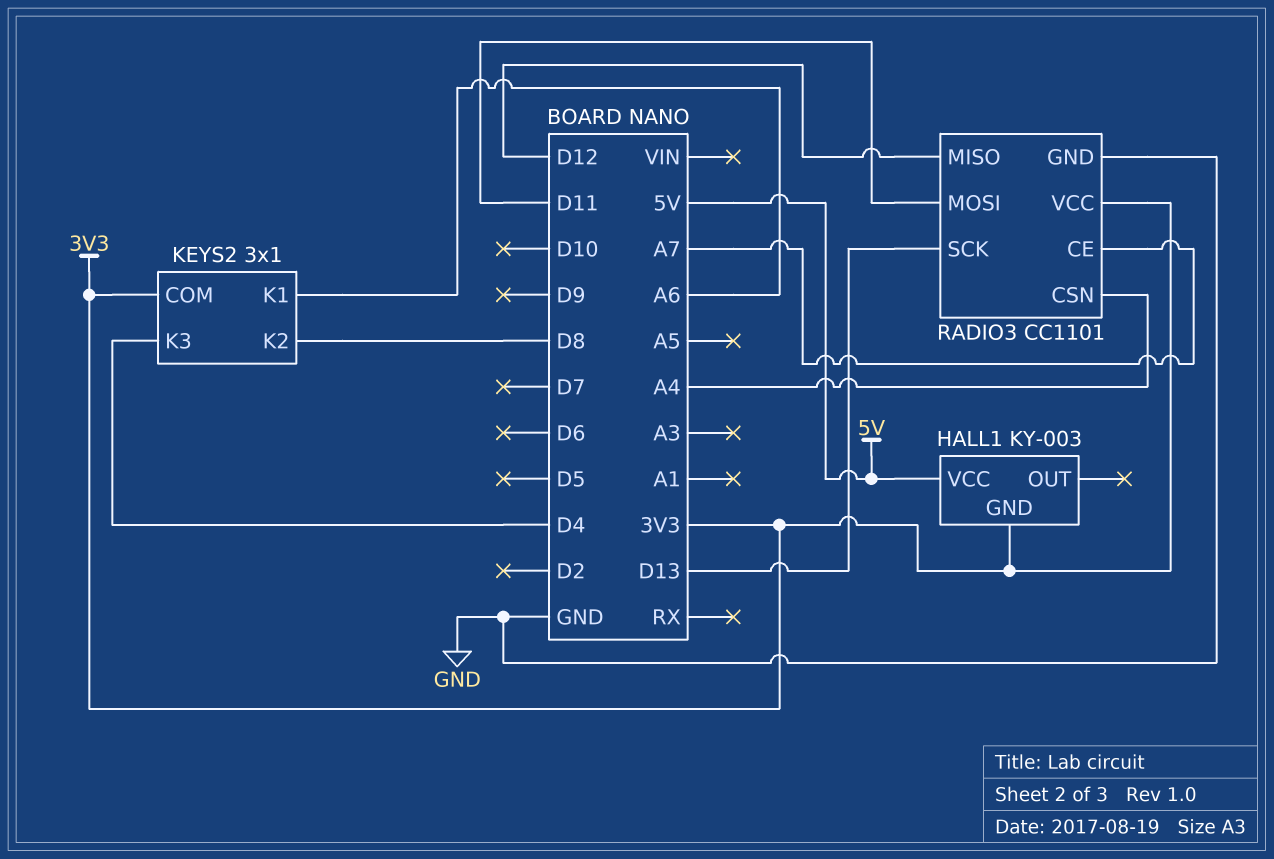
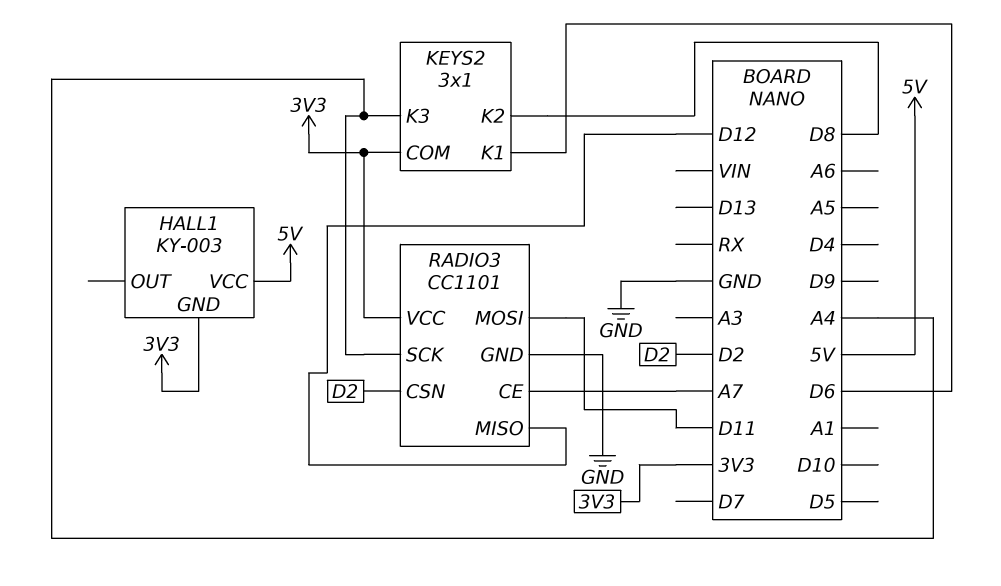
KEYS2 pin K1: A6 -> D6
KEYS2 pin K3: D4 -> A4
RADIO3 pin CSN: A4 -> D2
RADIO3 pin SCK: D13 -> A4

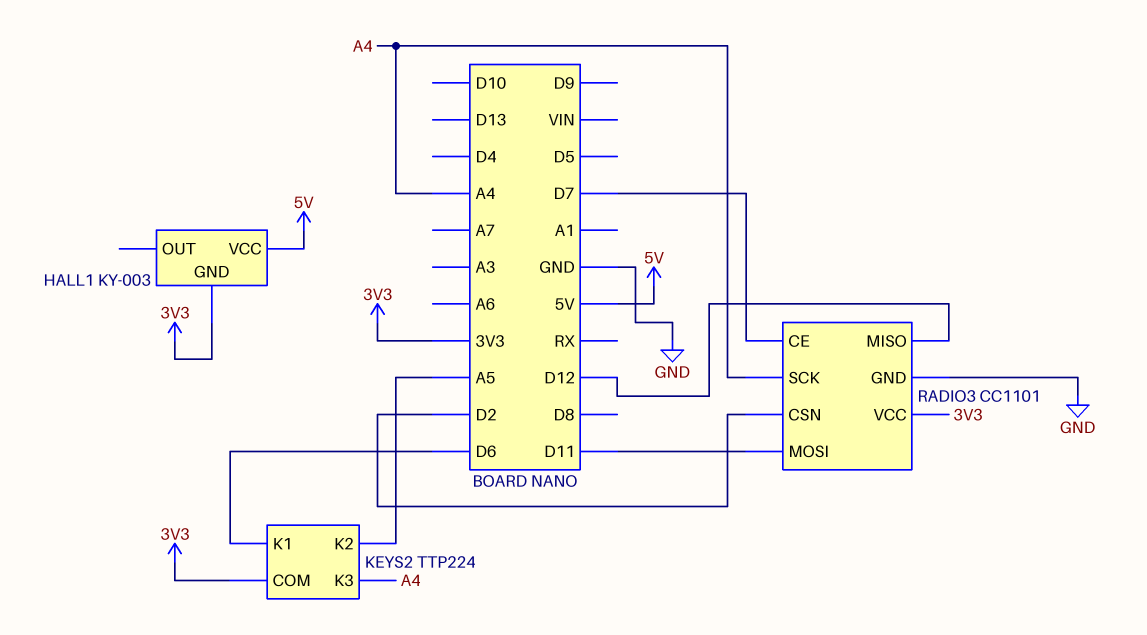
KEYS2: 3x1 -> TTP224
KEYS2 pin K2: D8 -> A5
RADIO3 pin CE: A7 -> D7

